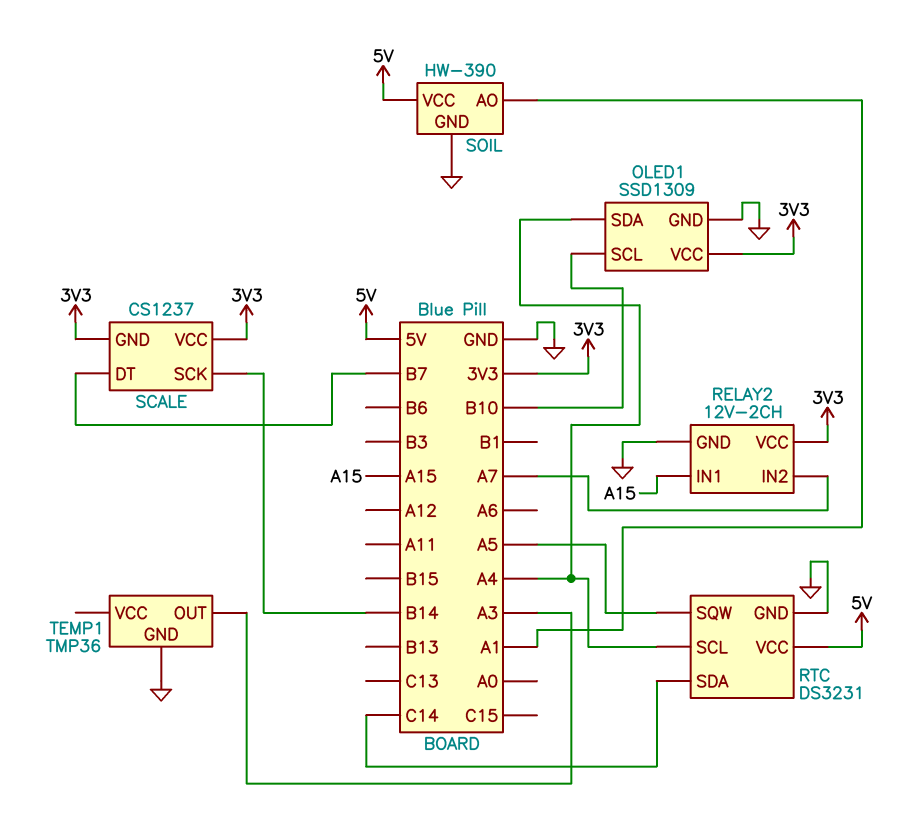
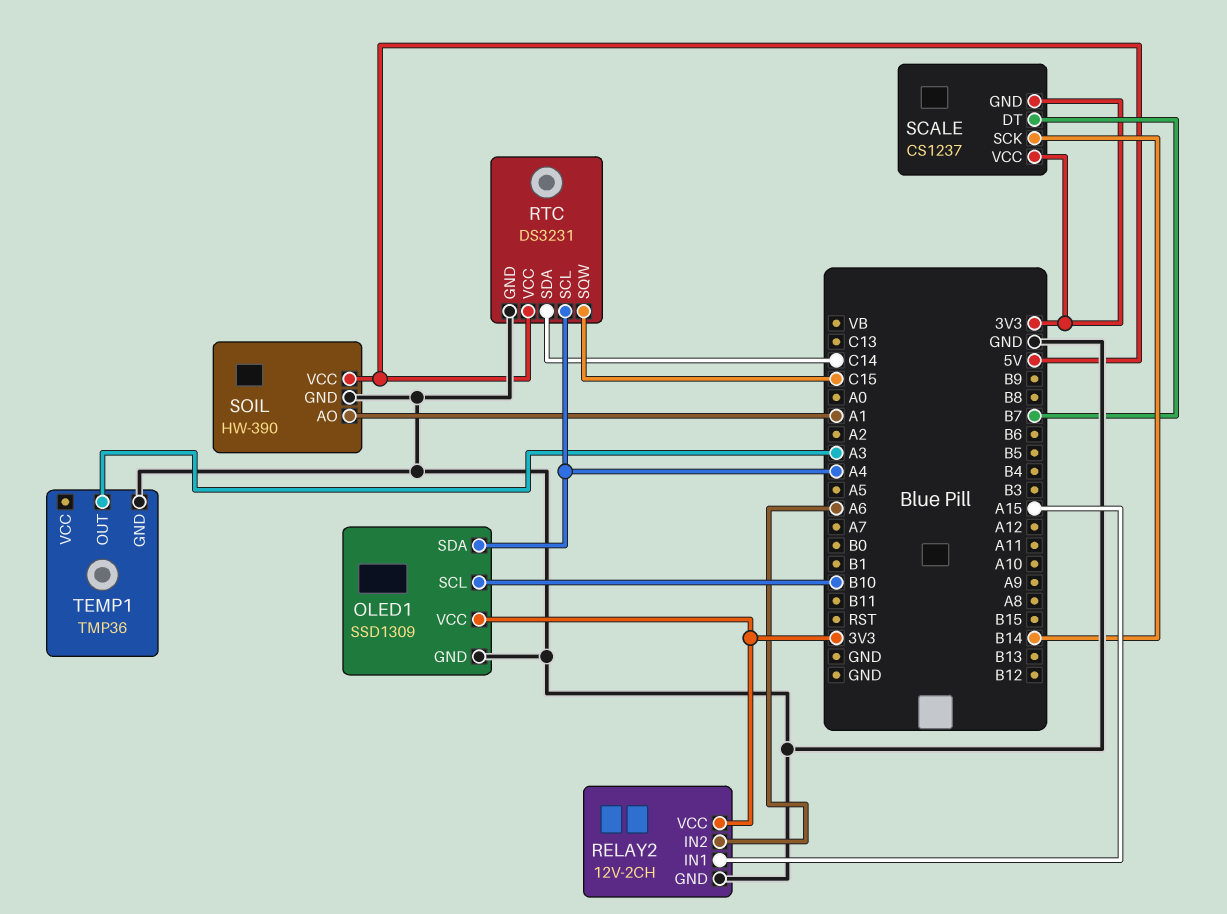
RELAY2 pin IN2: A7 -> A6
RTC pin SQW: A5 -> C15

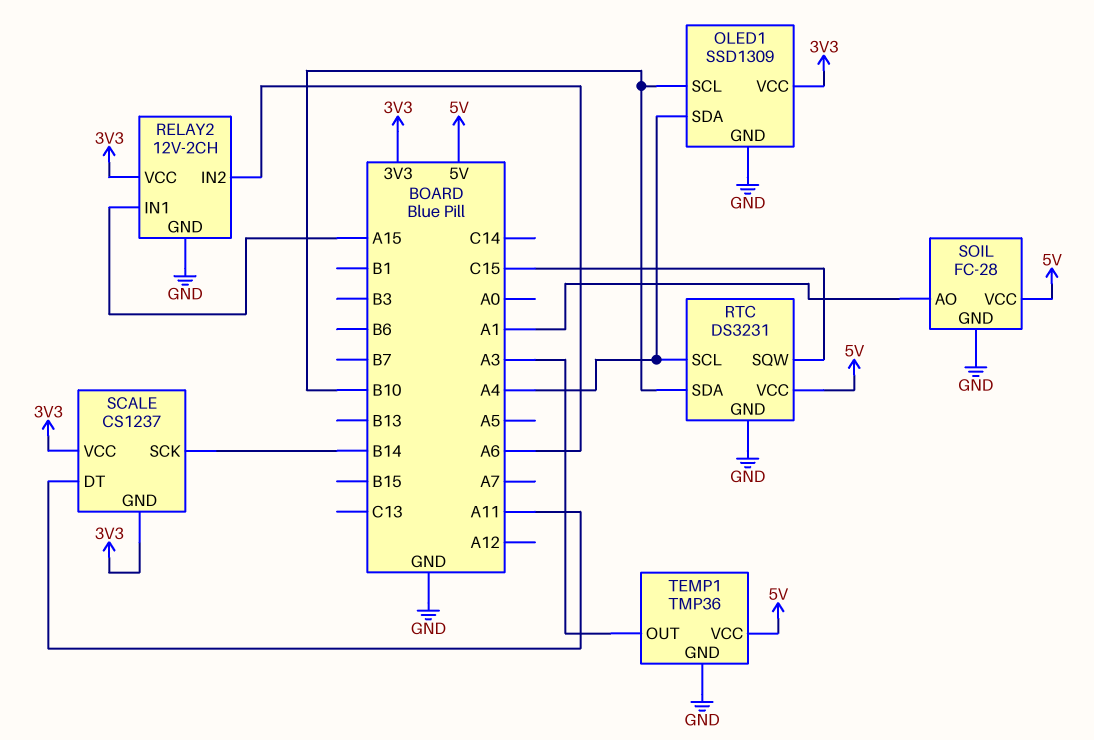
RTC pin SDA: C14 -> B10
SCALE pin DT: B7 -> A11
SOIL: HW-390 -> FC-28
TEMP1 pin VCC: none -> 5V

